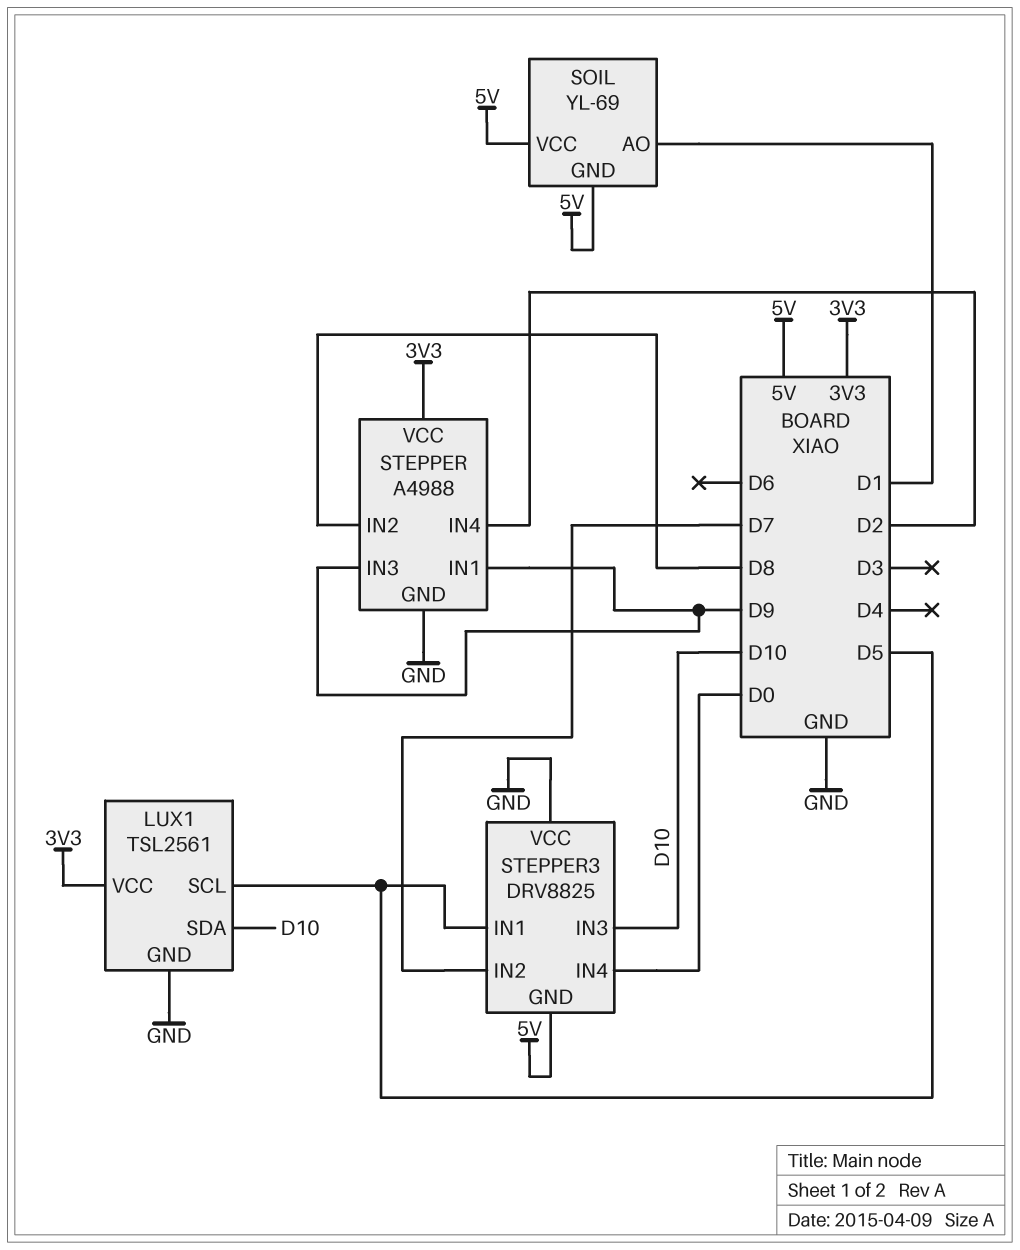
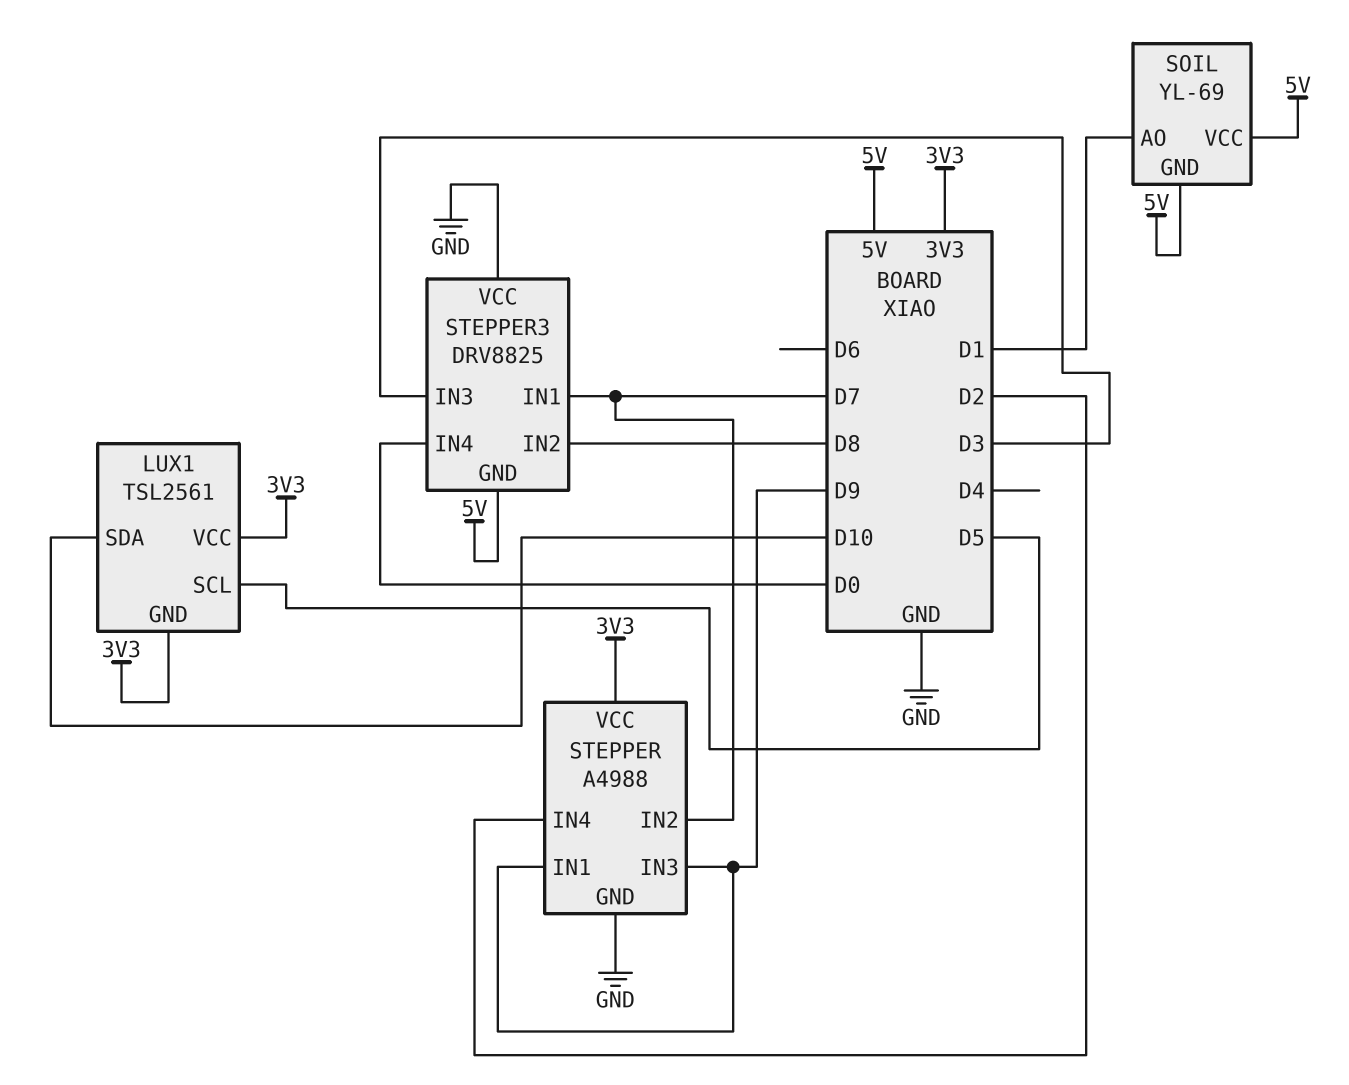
LUX1 pin GND: GND -> 3V3
STEPPER pin IN2: D8 -> D7
STEPPER3 pin IN1: D5 -> D7
STEPPER3 pin IN2: D7 -> D8
STEPPER3 pin IN3: D10 -> D3

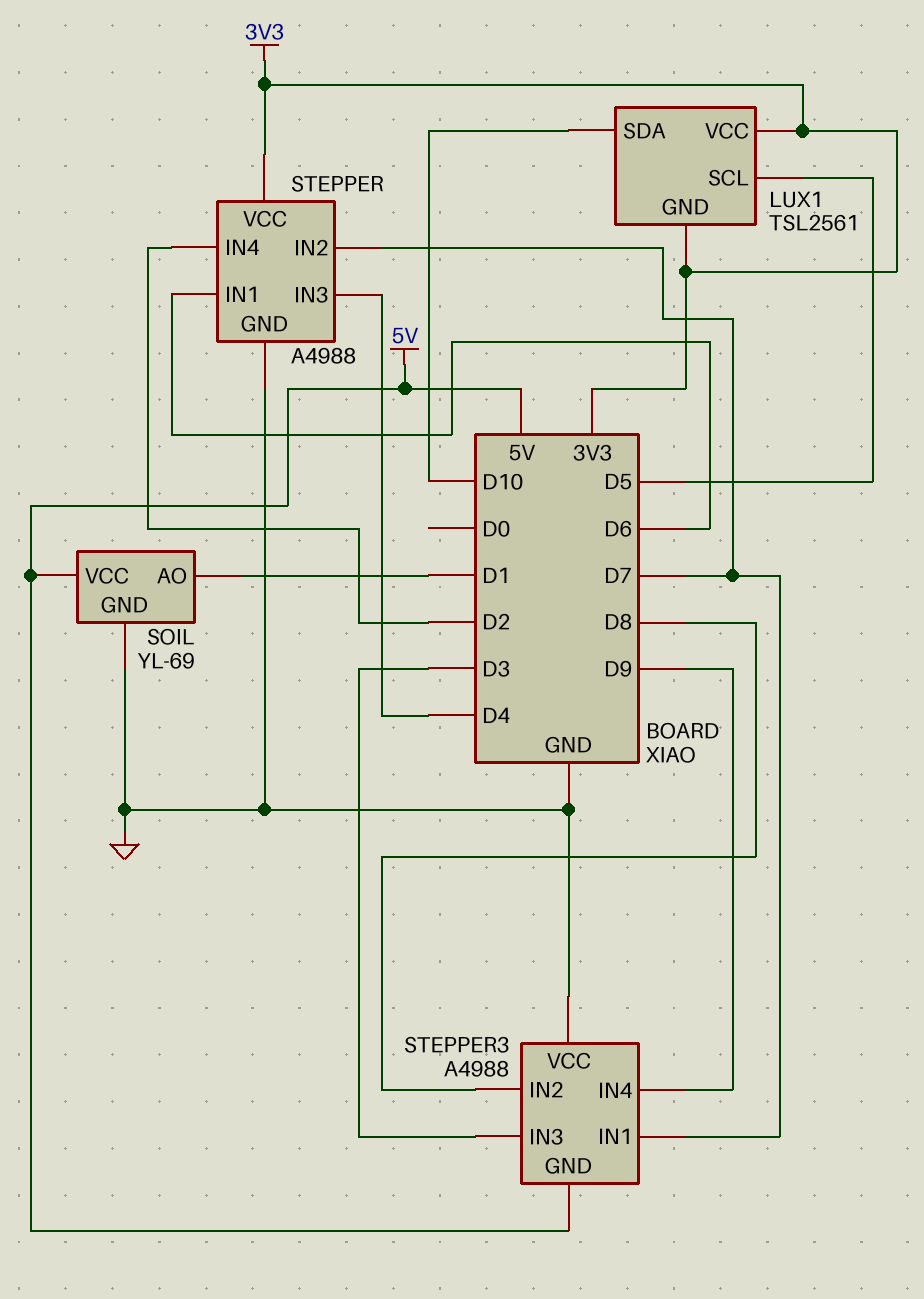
SOIL pin GND: 5V -> GND
STEPPER pin IN1: D9 -> D6
STEPPER pin IN3: D9 -> D4
STEPPER3: DRV8825 -> A4988
STEPPER3 pin IN4: D0 -> D9

